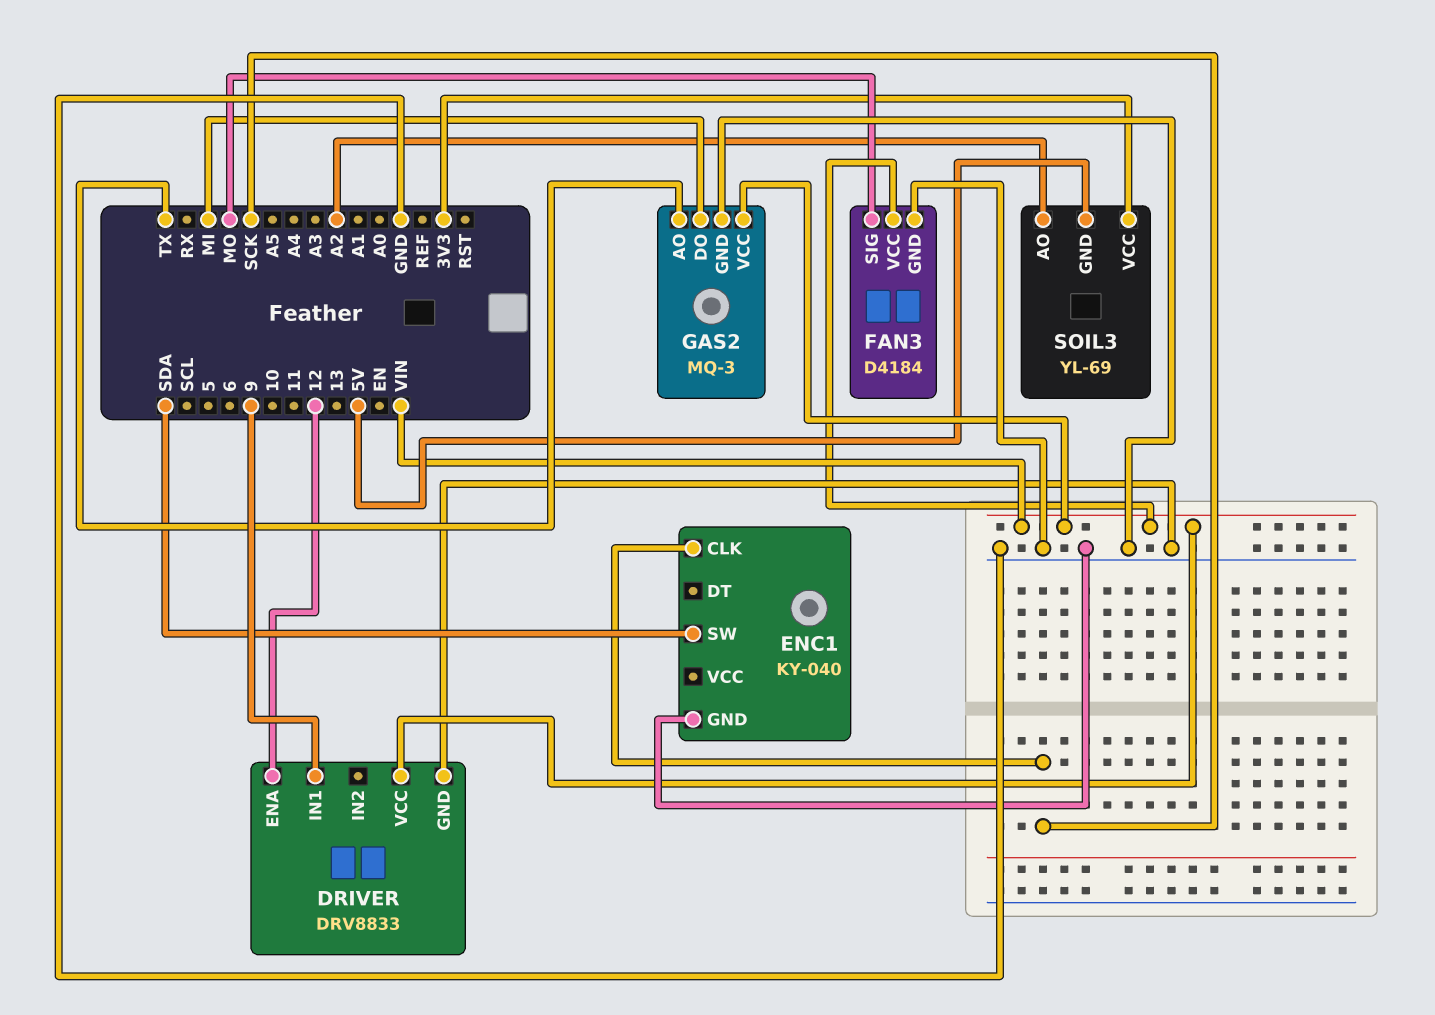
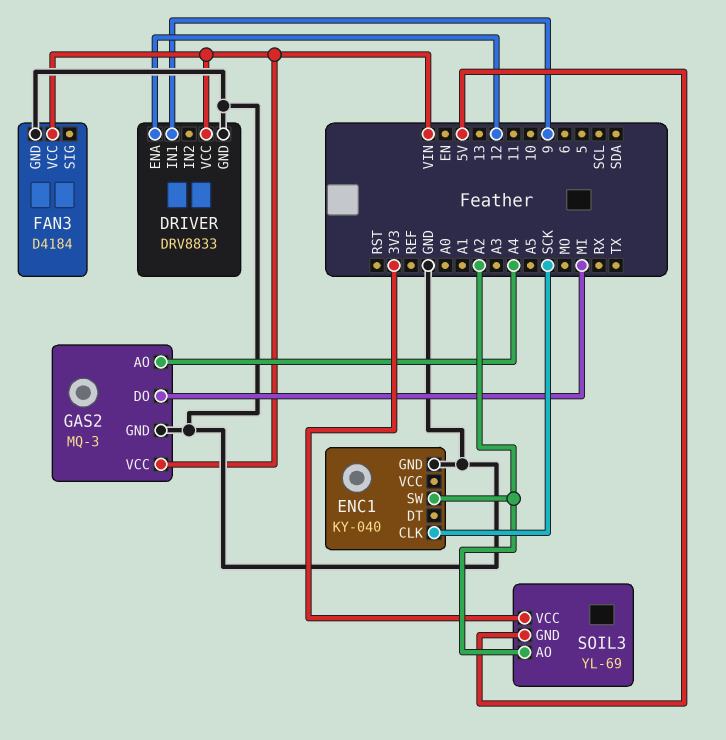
ENC1 pin SW: SDA -> A2
FAN3 pin SIG: MO -> none
GAS2 pin AO: TX -> A4

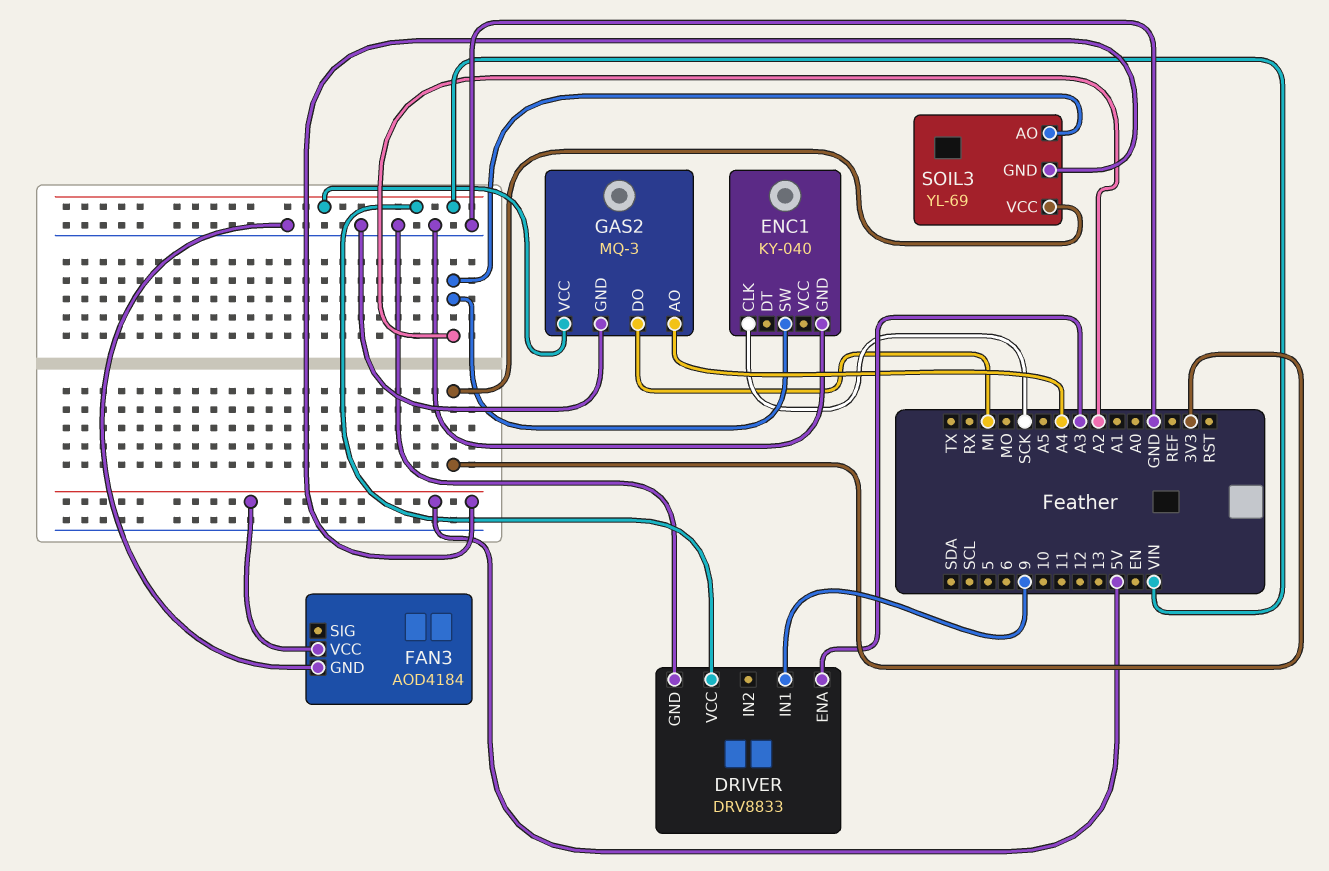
DRIVER pin ENA: 12 -> A3
FAN3: D4184 -> AOD4184
FAN3 pin VCC: VIN -> 5V

